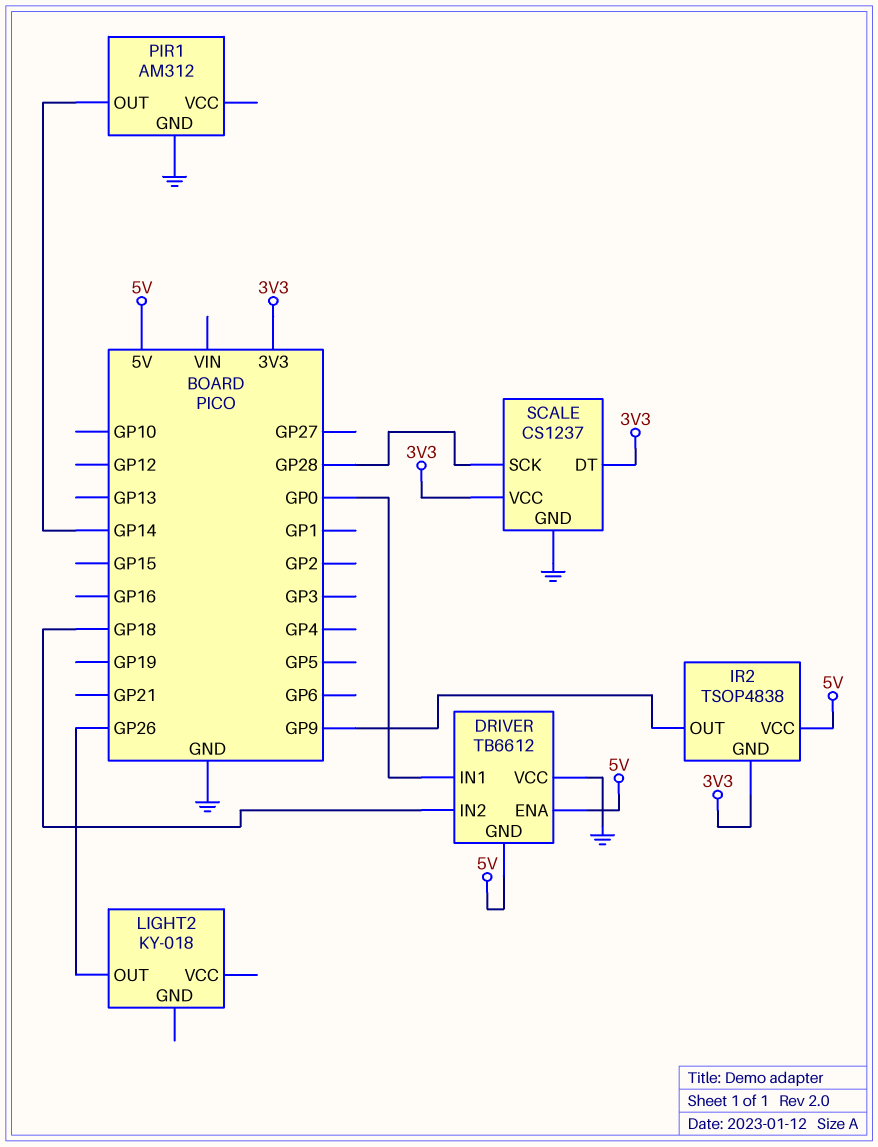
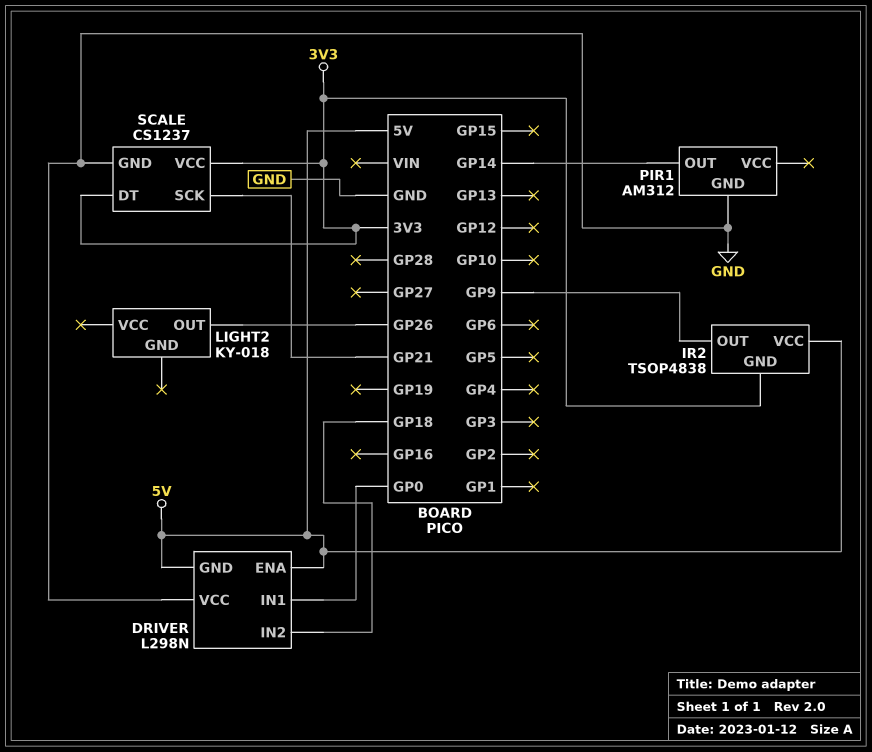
DRIVER: TB6612 -> L298N
SCALE pin SCK: GP28 -> GP21

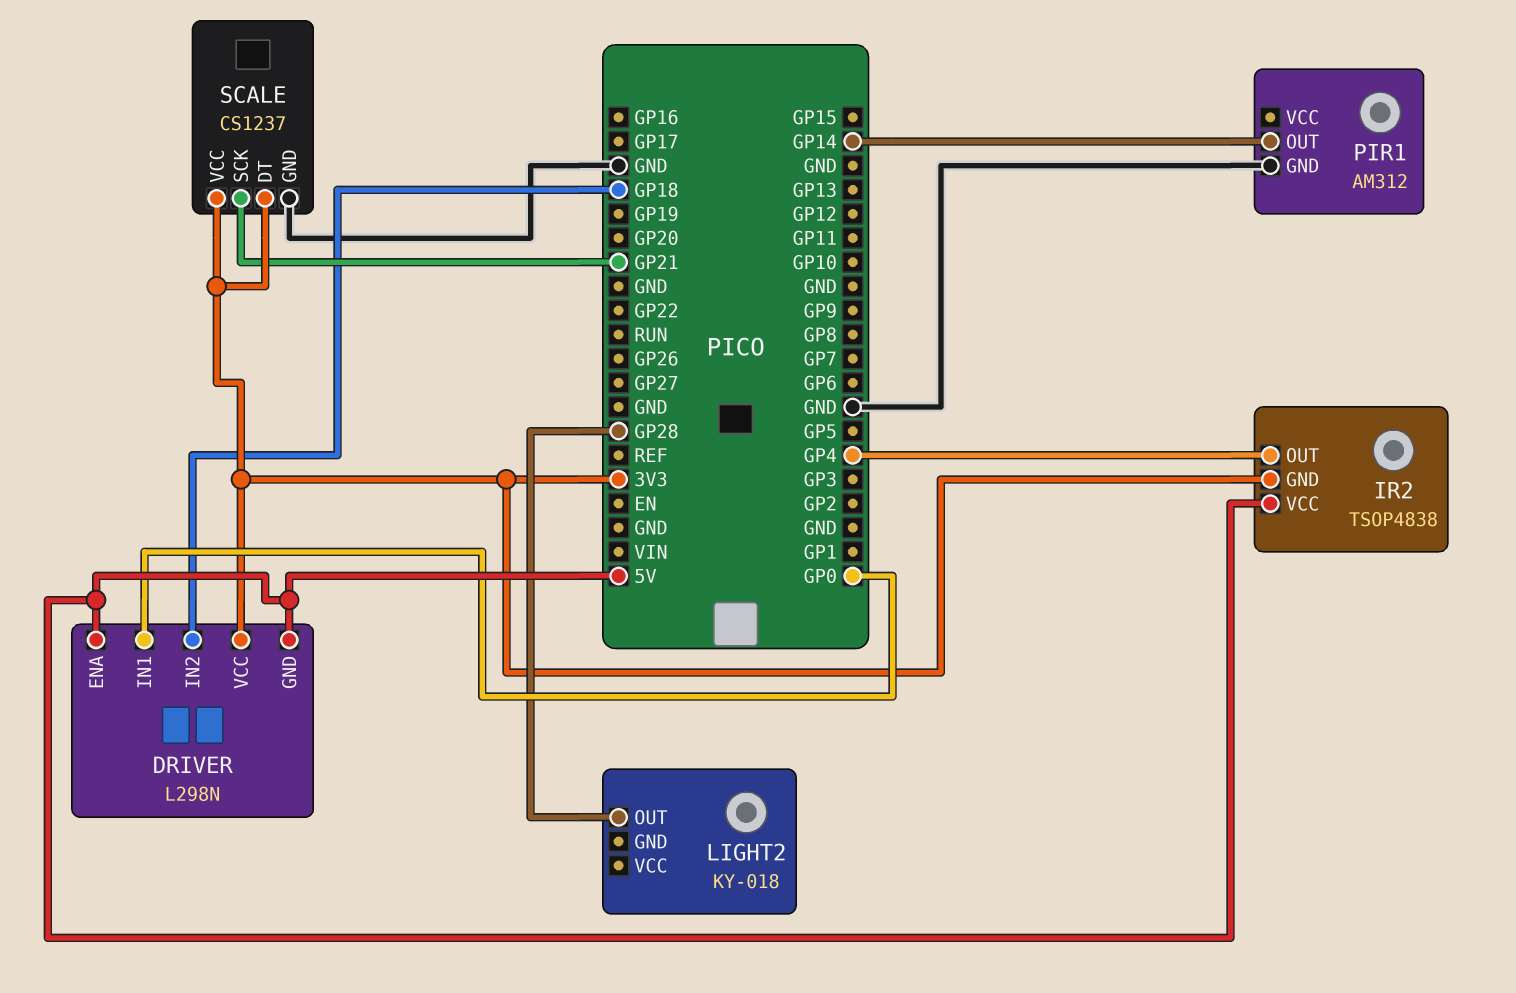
DRIVER pin VCC: GND -> 3V3
IR2 pin OUT: GP9 -> GP4
LIGHT2 pin OUT: GP26 -> GP28

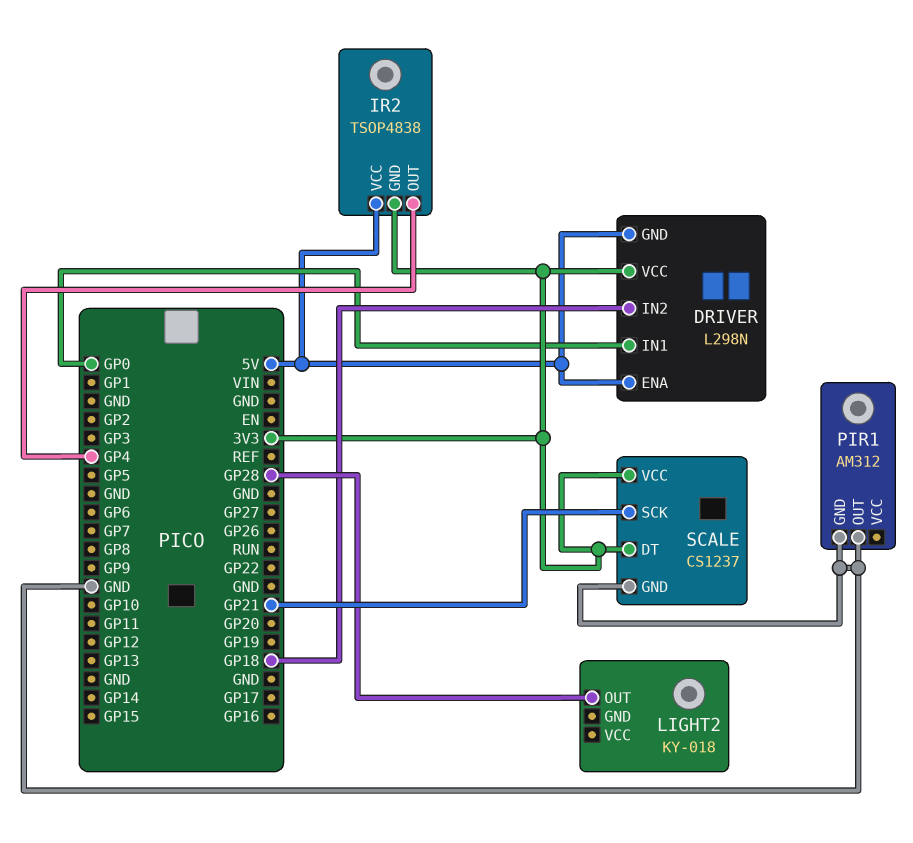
PIR1 pin OUT: GP14 -> GND

